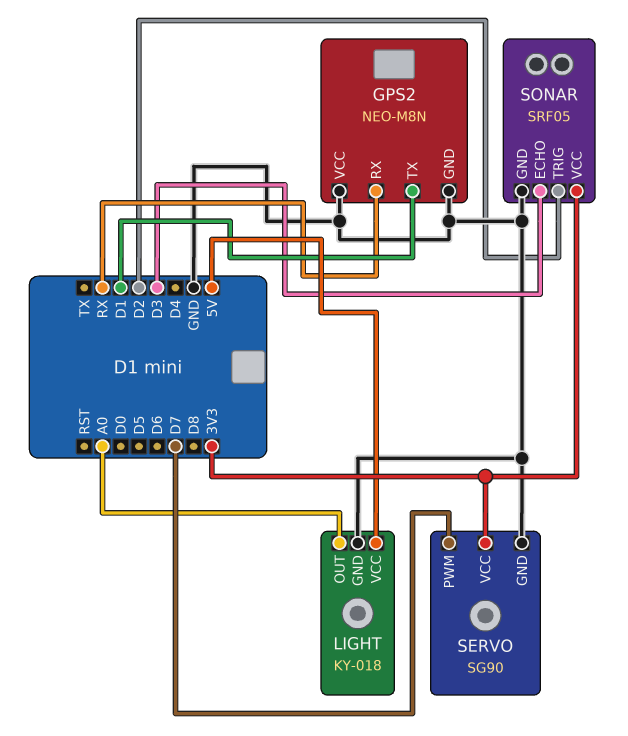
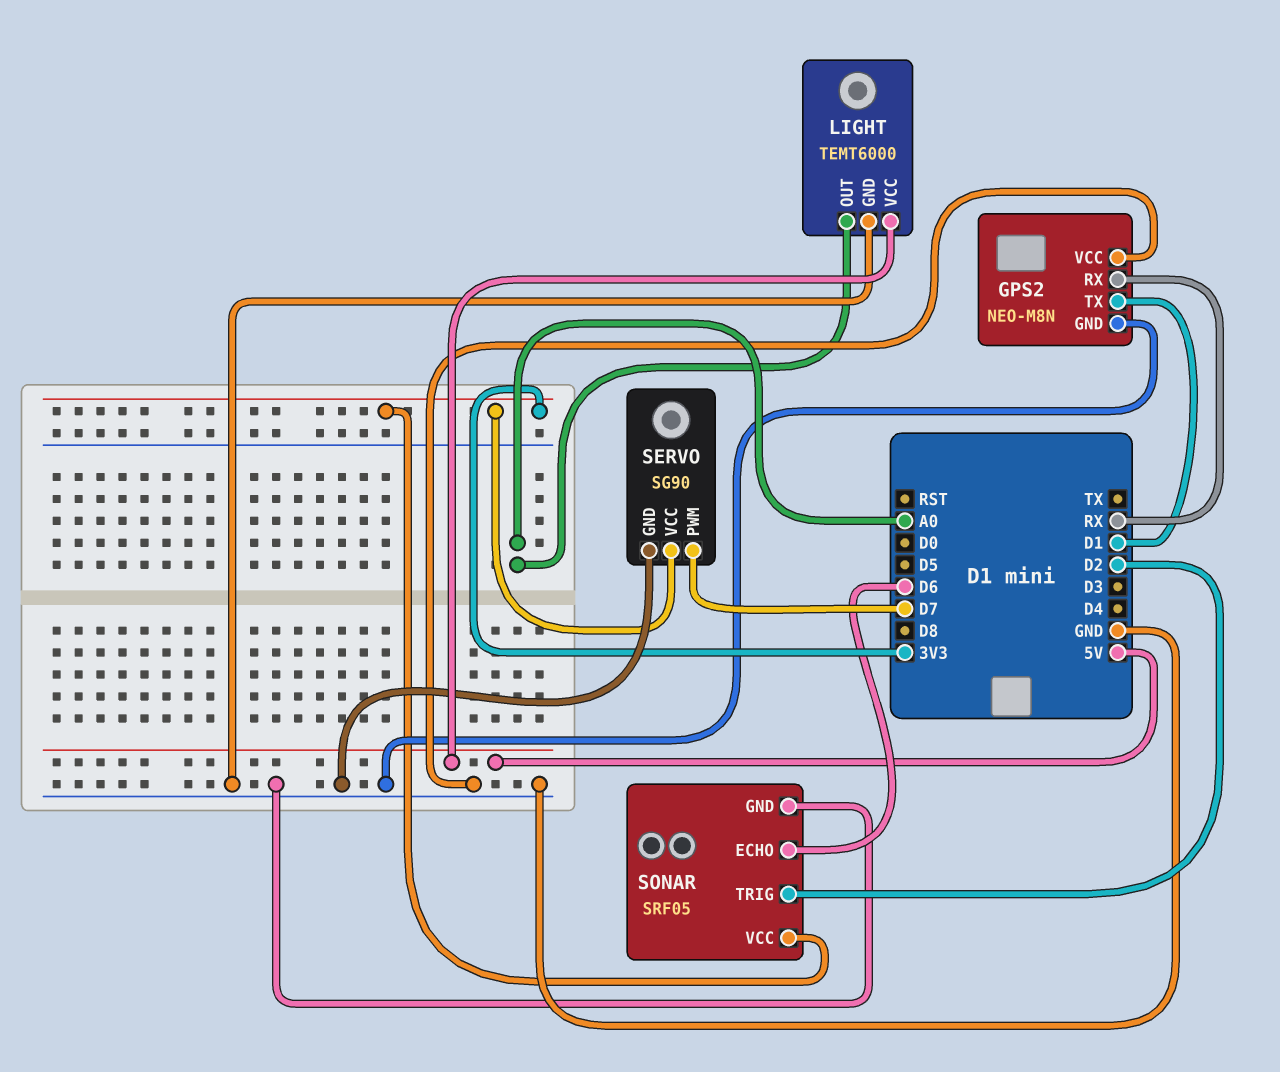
LIGHT: KY-018 -> TEMT6000
SONAR pin ECHO: D3 -> D6

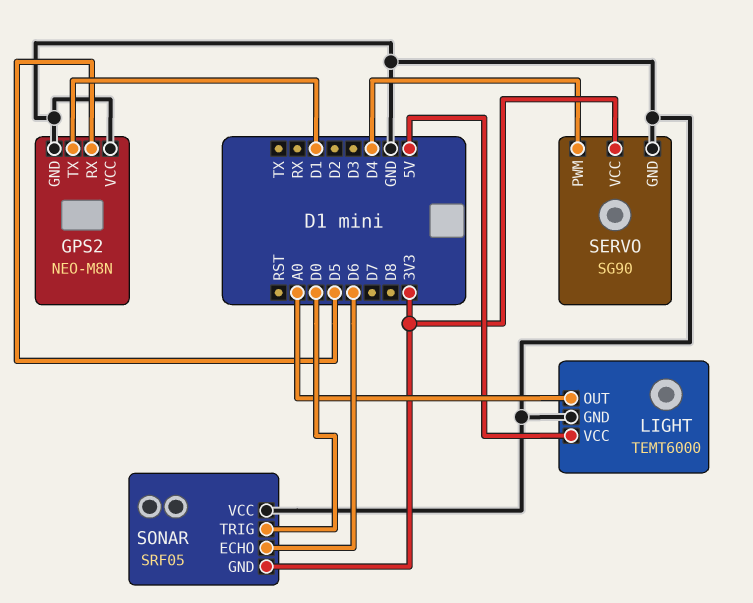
GPS2 pin RX: RX -> D5
SERVO pin PWM: D7 -> D4
SONAR pin GND: GND -> 3V3
SONAR pin TRIG: D2 -> D0
SONAR pin VCC: 3V3 -> GND

